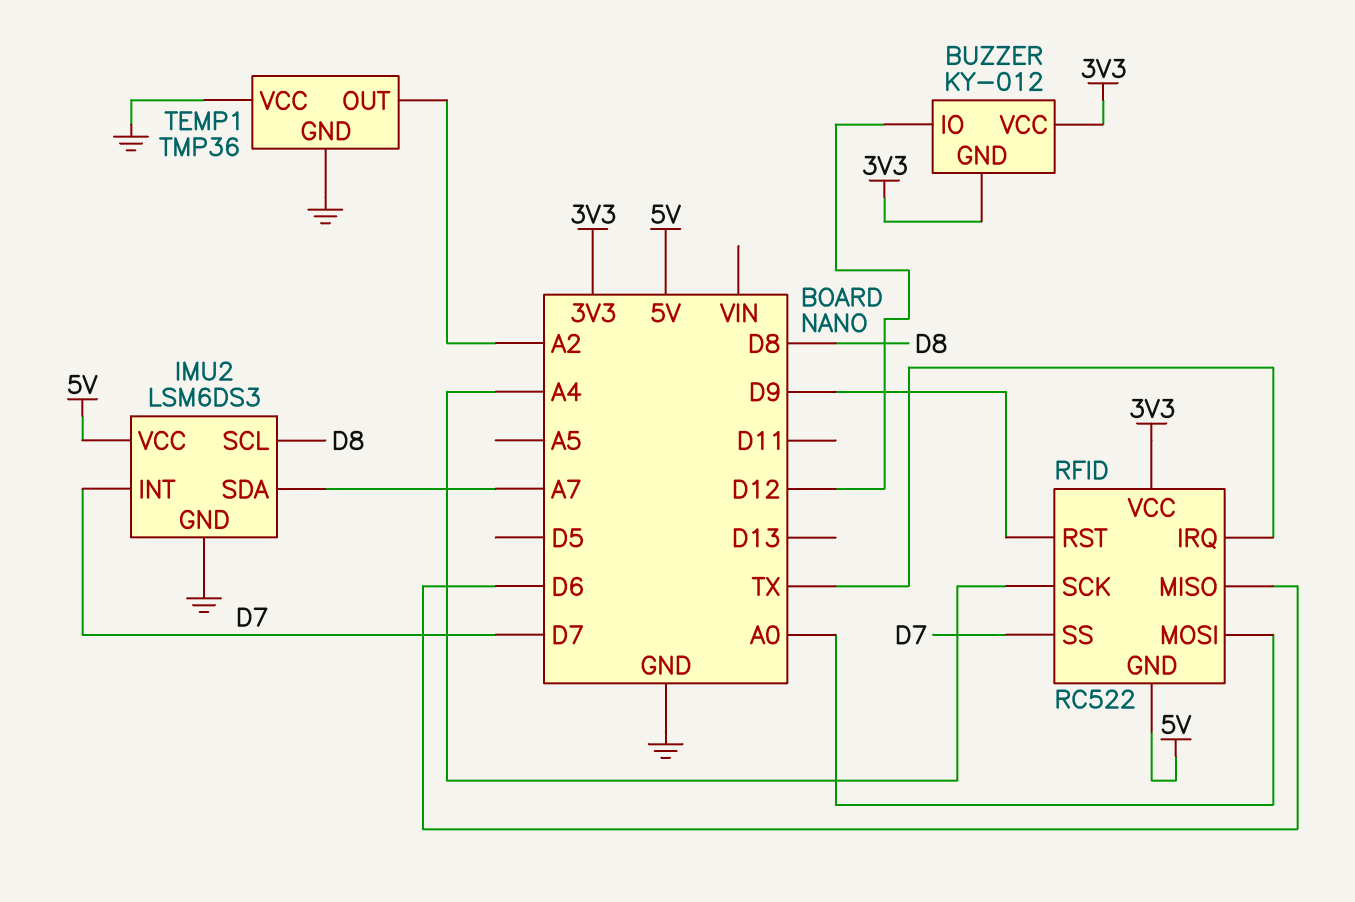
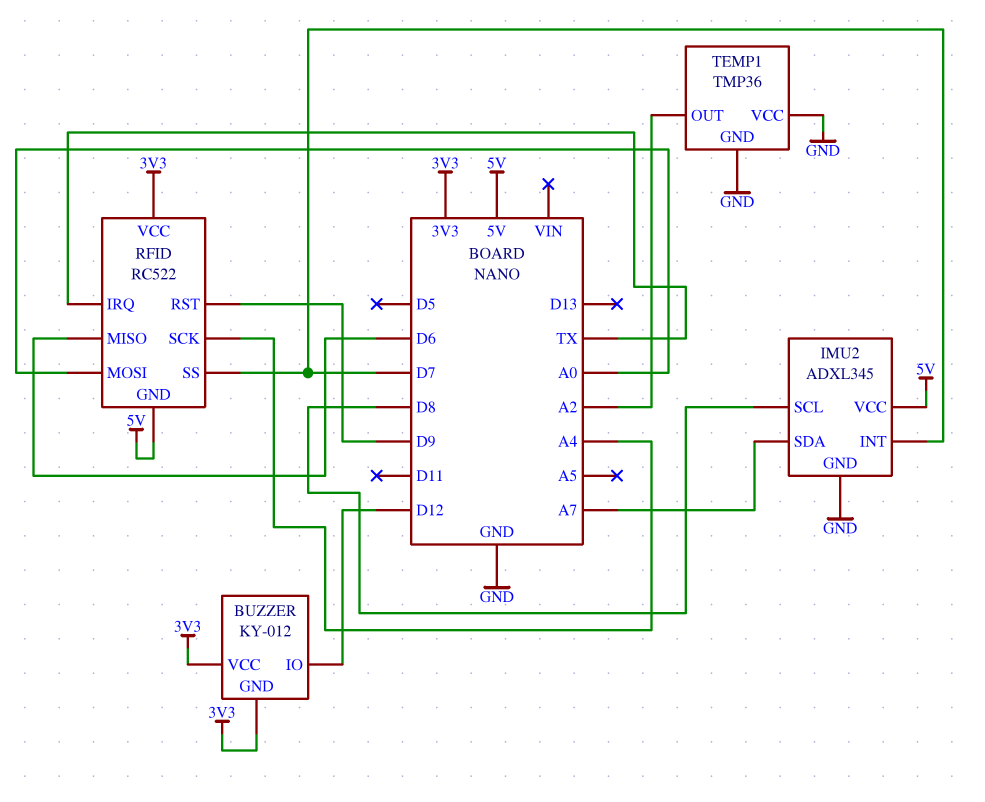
IMU2: LSM6DS3 -> ADXL345

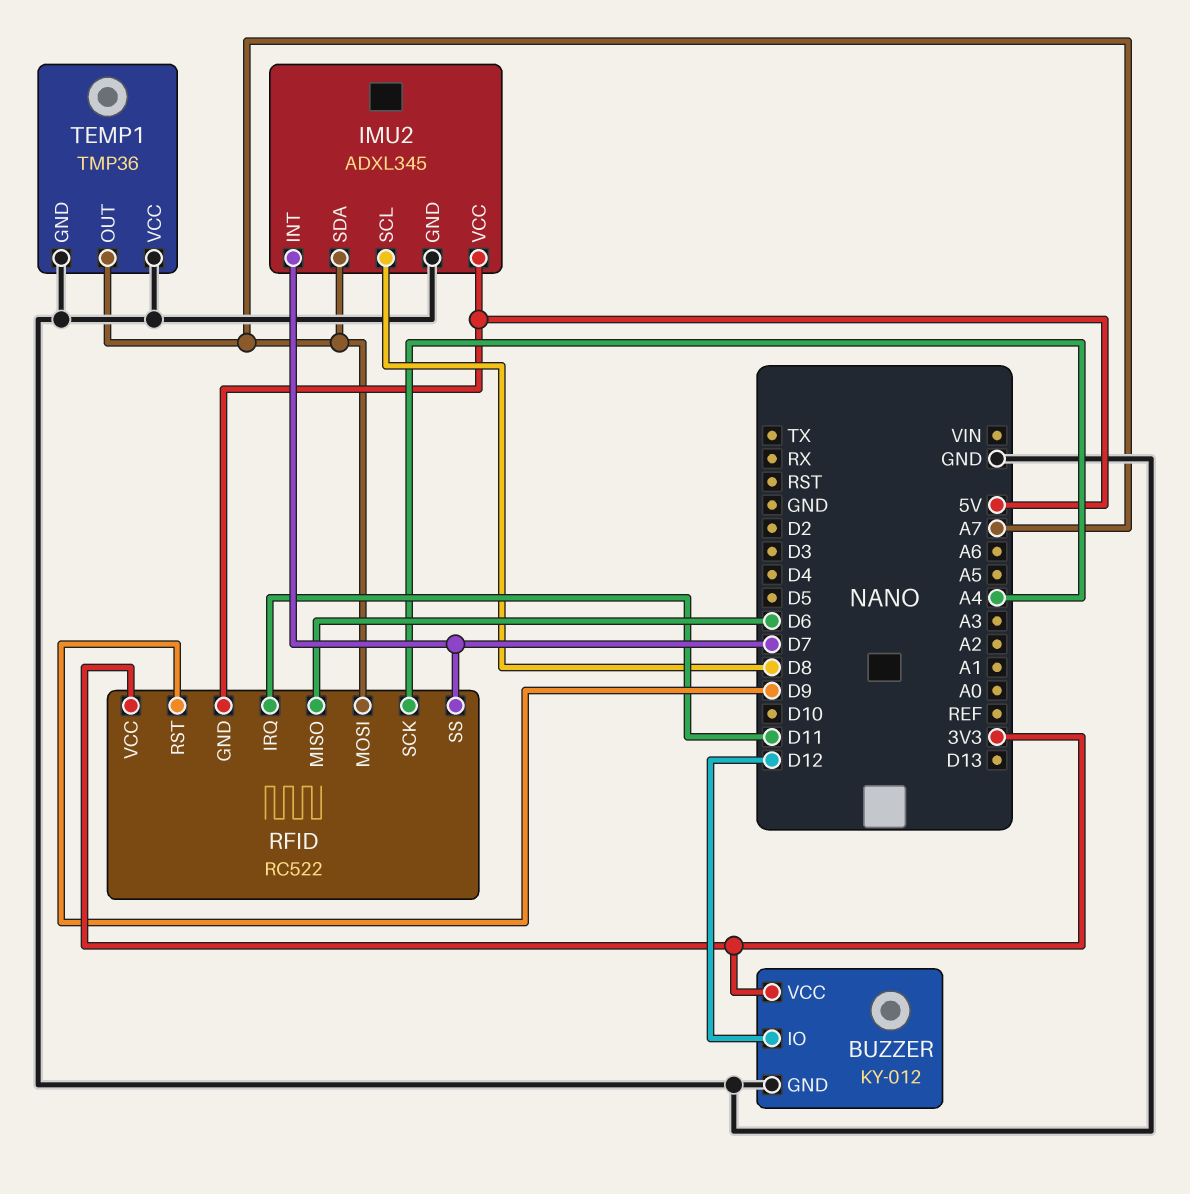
BUZZER pin GND: 3V3 -> GND
RFID pin IRQ: TX -> D11
RFID pin MOSI: A0 -> A7
TEMP1 pin OUT: A2 -> A7

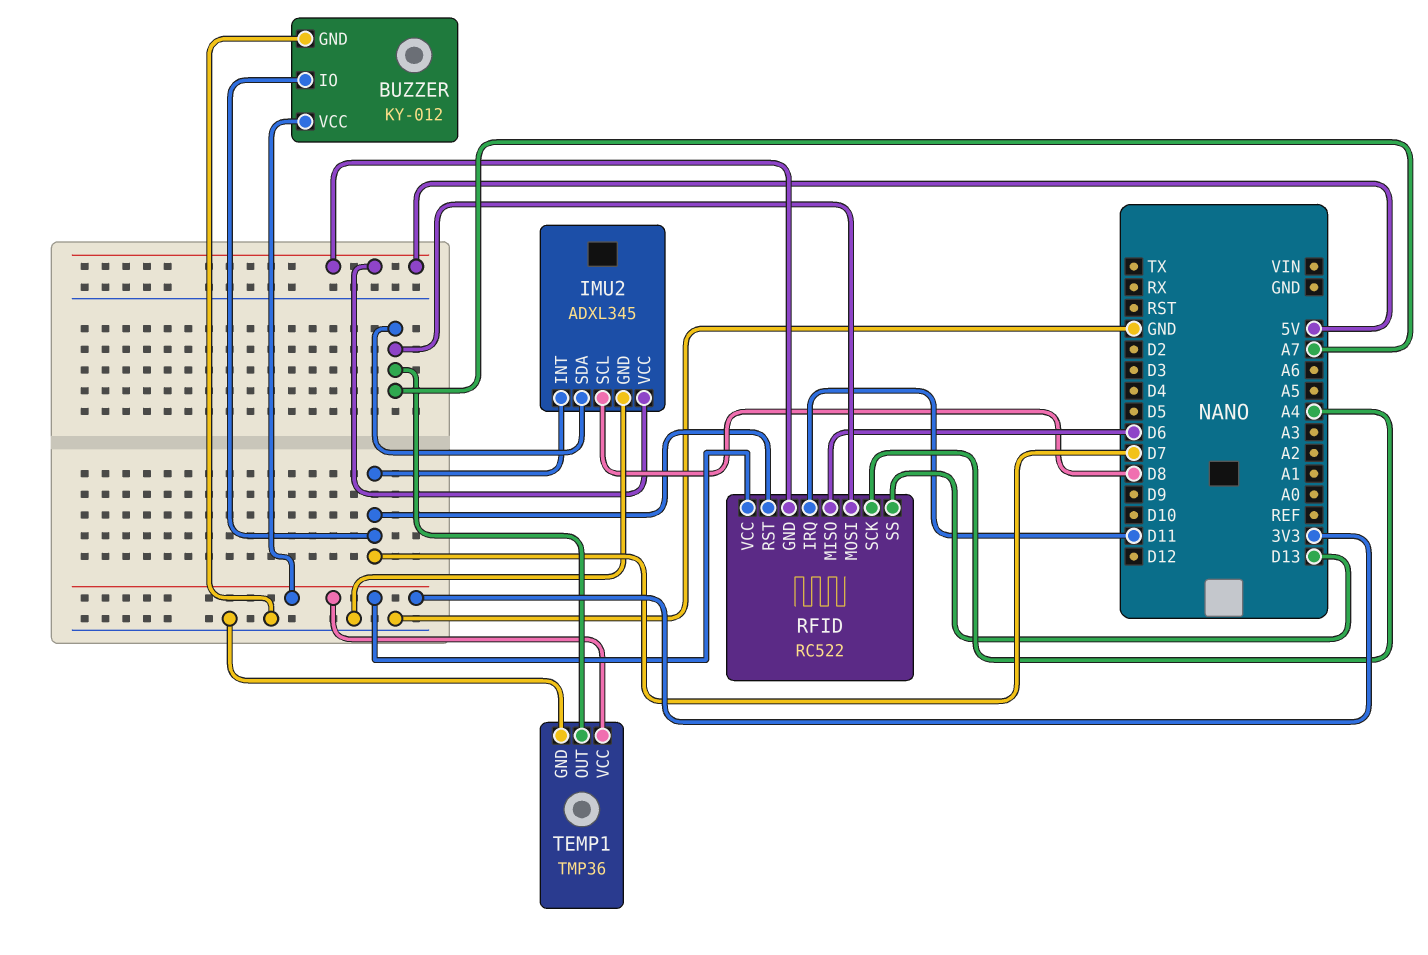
BUZZER pin IO: D12 -> D7
RFID pin RST: D9 -> D7
RFID pin SS: D7 -> D13
TEMP1 pin VCC: GND -> 3V3

